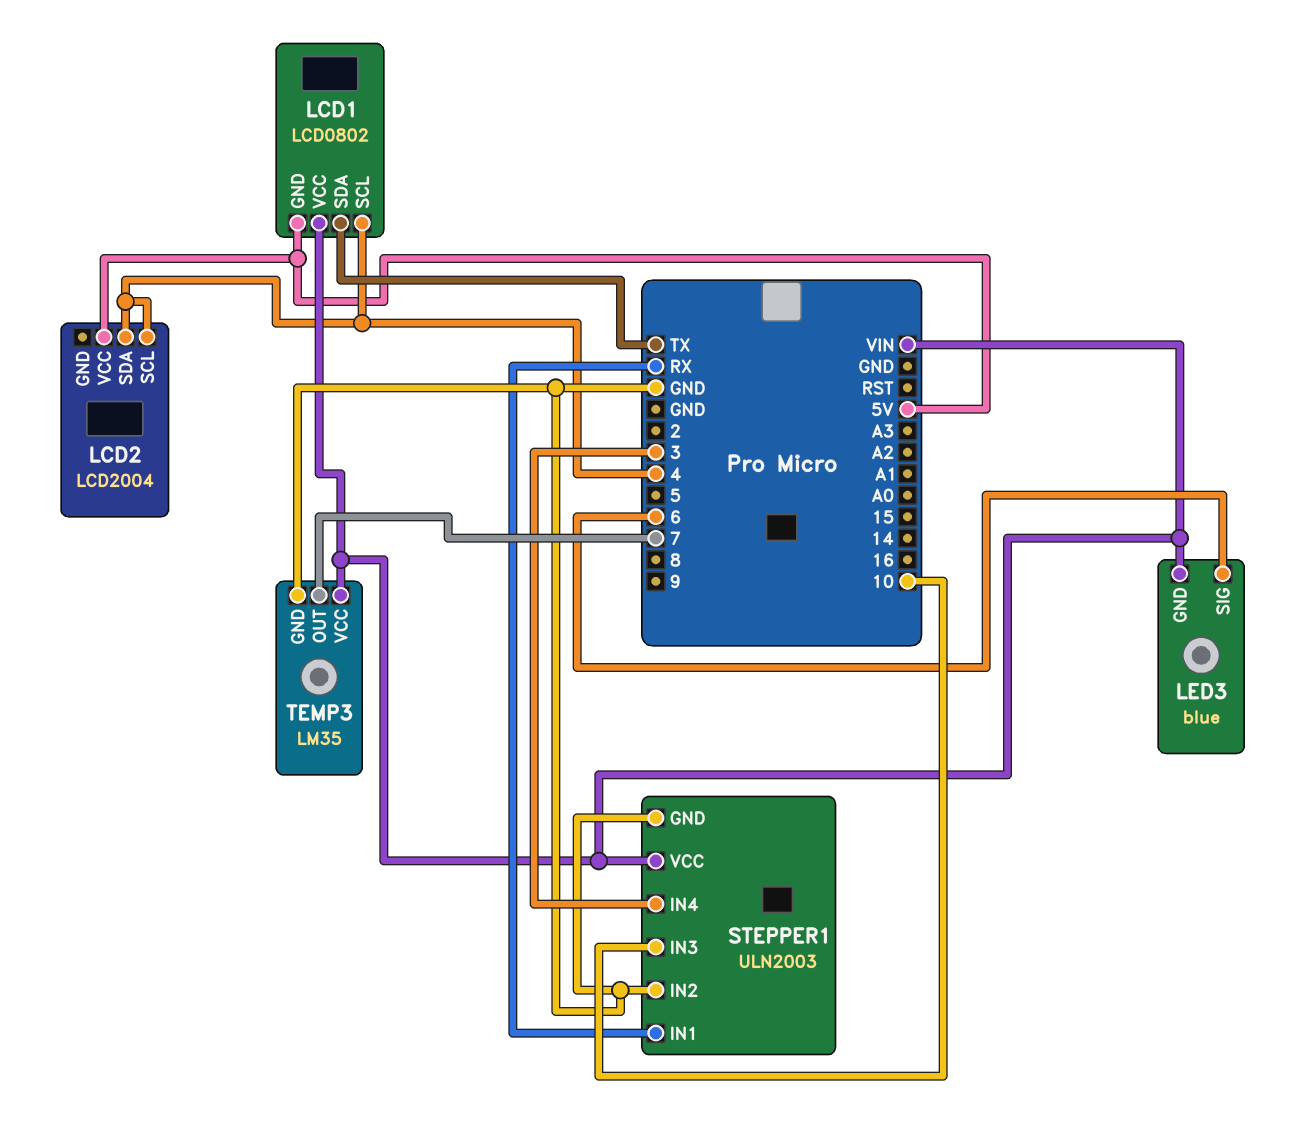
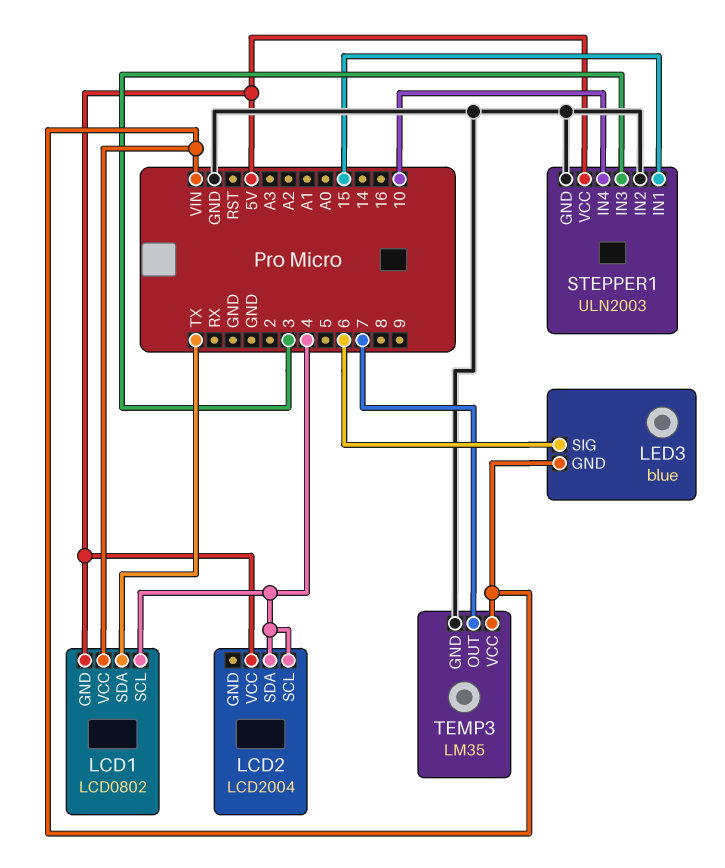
STEPPER1 pin IN1: RX -> 15
STEPPER1 pin IN3: 10 -> 3
STEPPER1 pin IN4: 3 -> 10
STEPPER1 pin VCC: VIN -> 5V

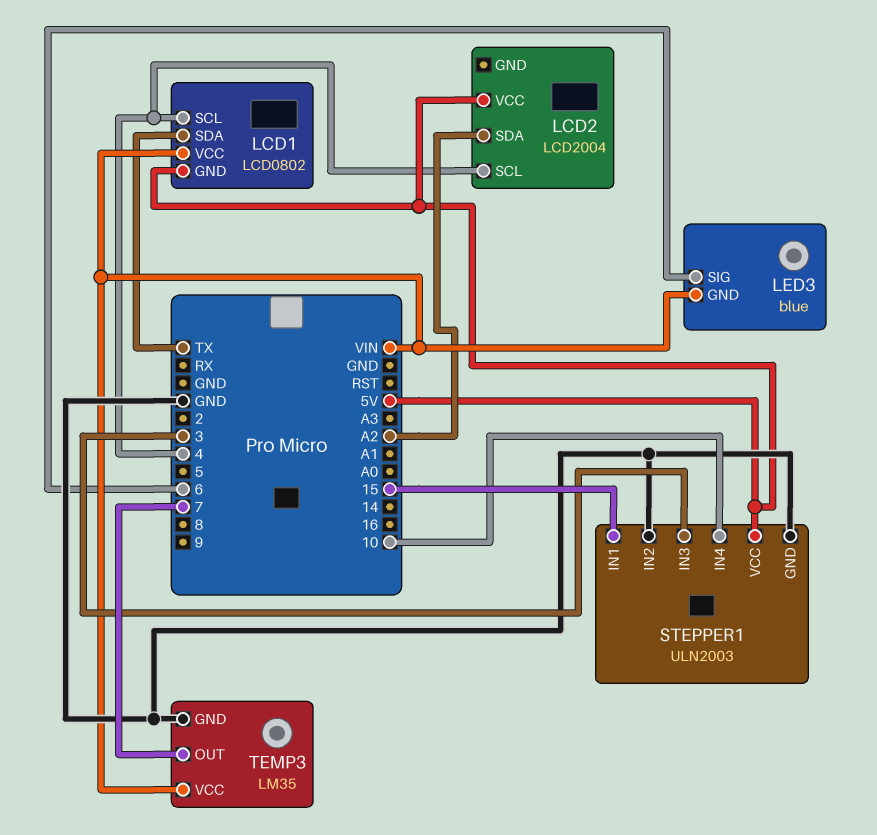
LCD2 pin SDA: 4 -> A2

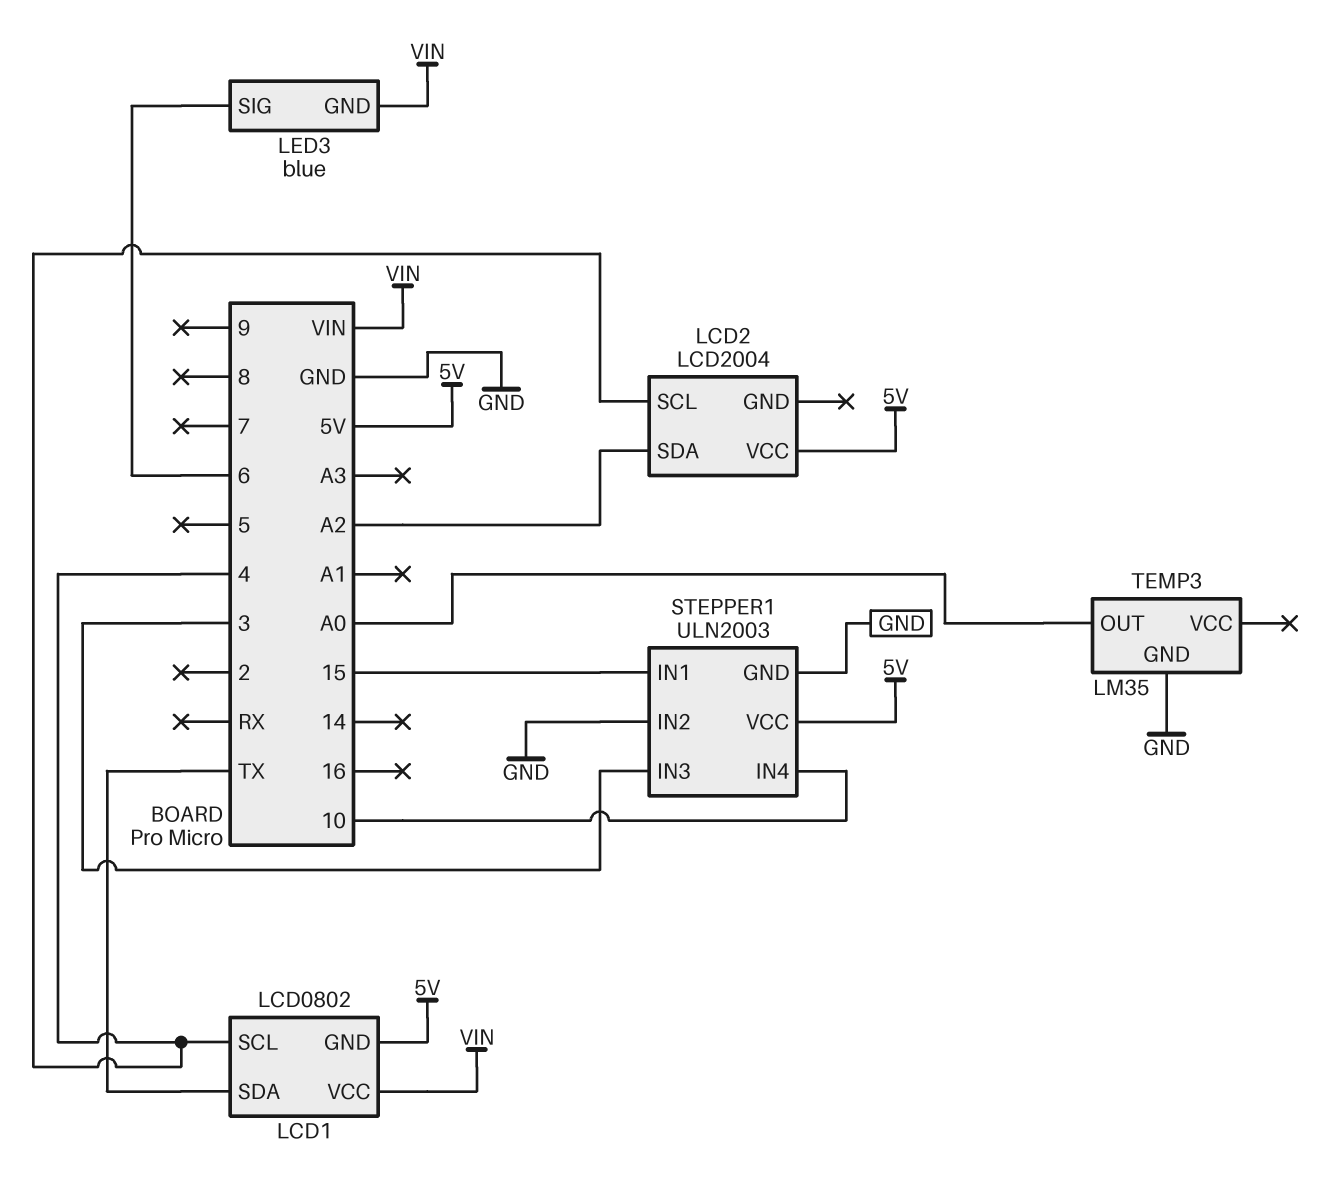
TEMP3 pin OUT: 7 -> A0
TEMP3 pin VCC: VIN -> none

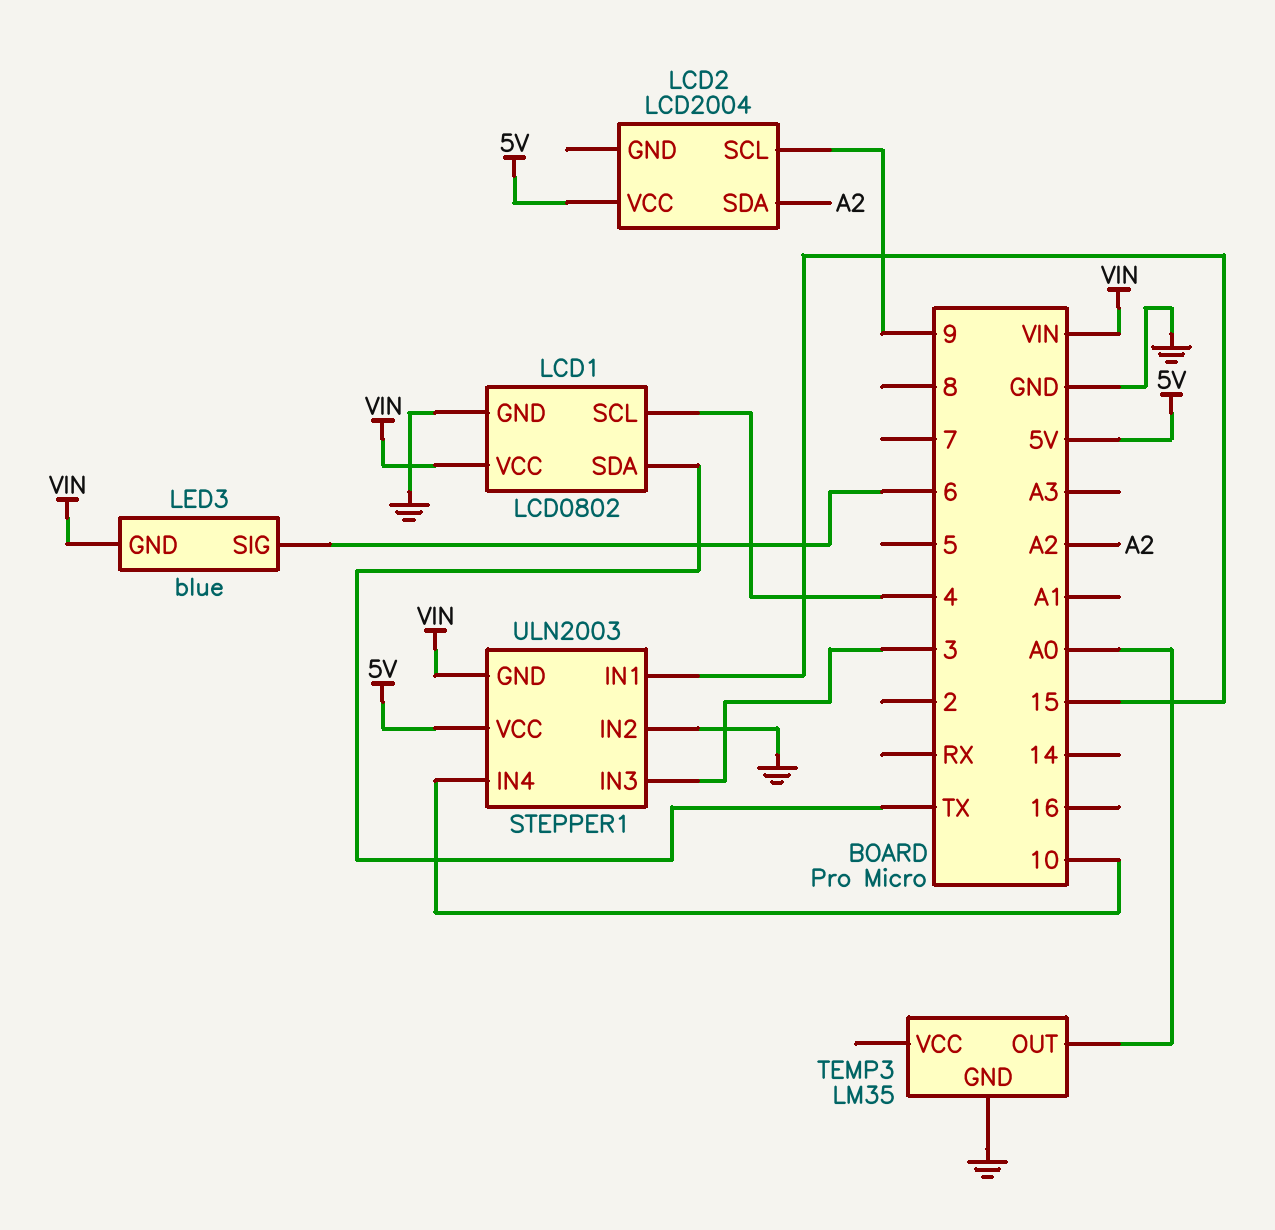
LCD1 pin GND: 5V -> GND
LCD2 pin SCL: 4 -> 9
STEPPER1 pin GND: GND -> VIN

